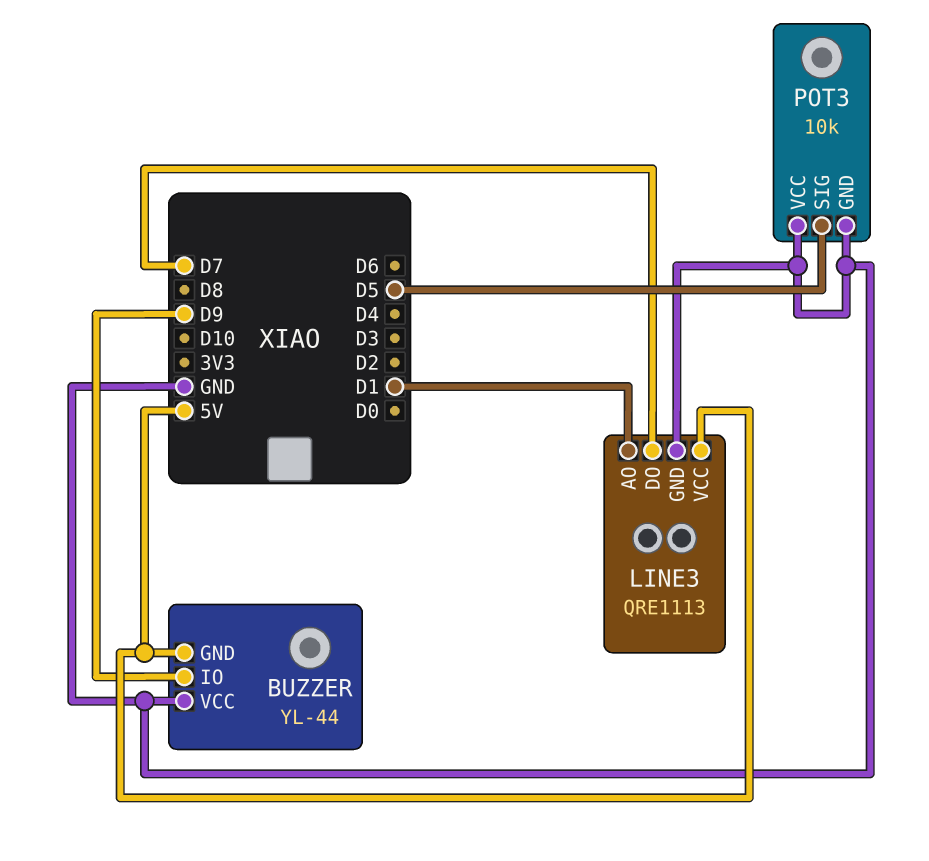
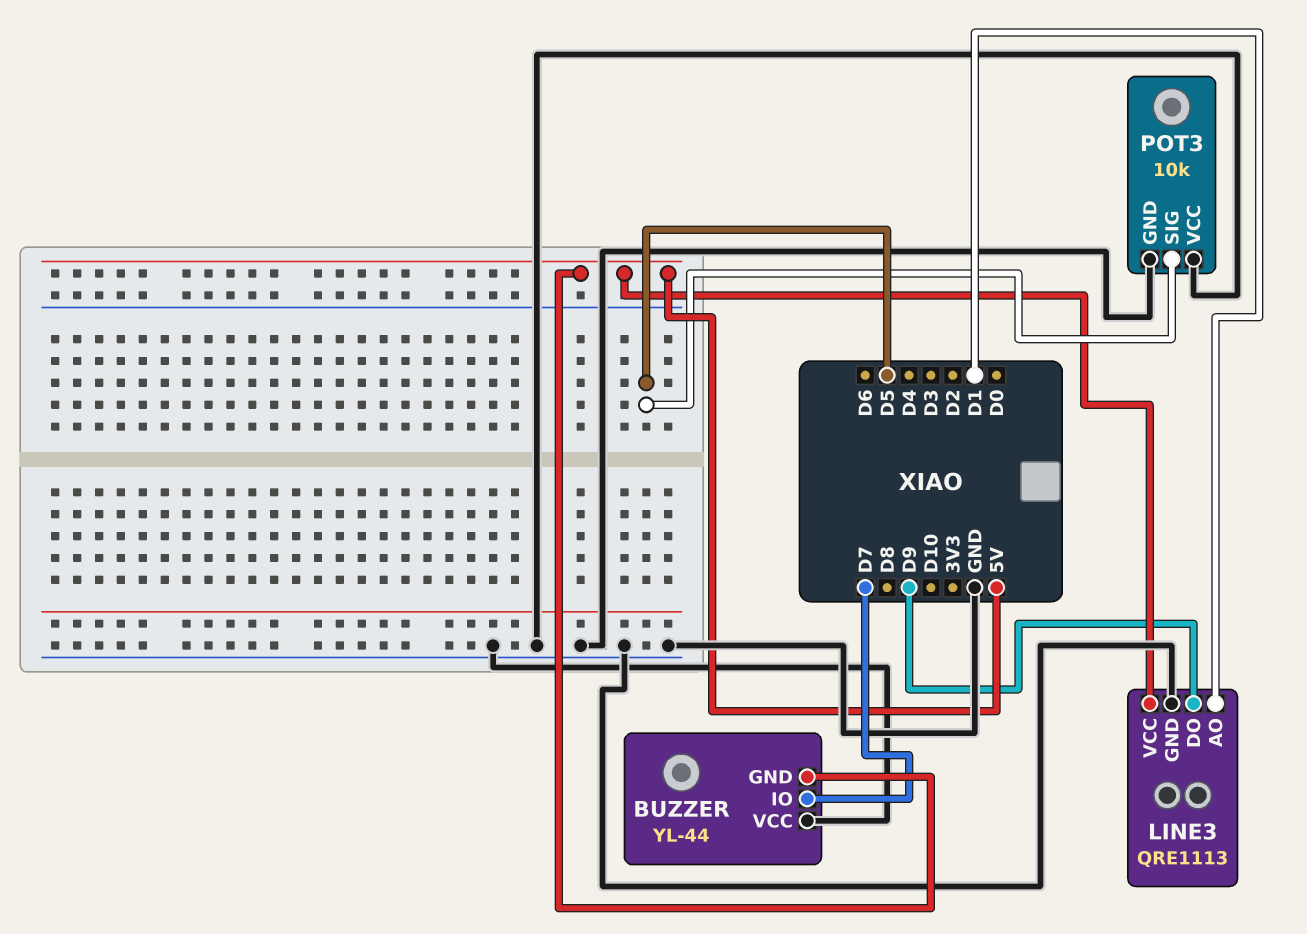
BUZZER pin IO: D9 -> D7
LINE3 pin DO: D7 -> D9

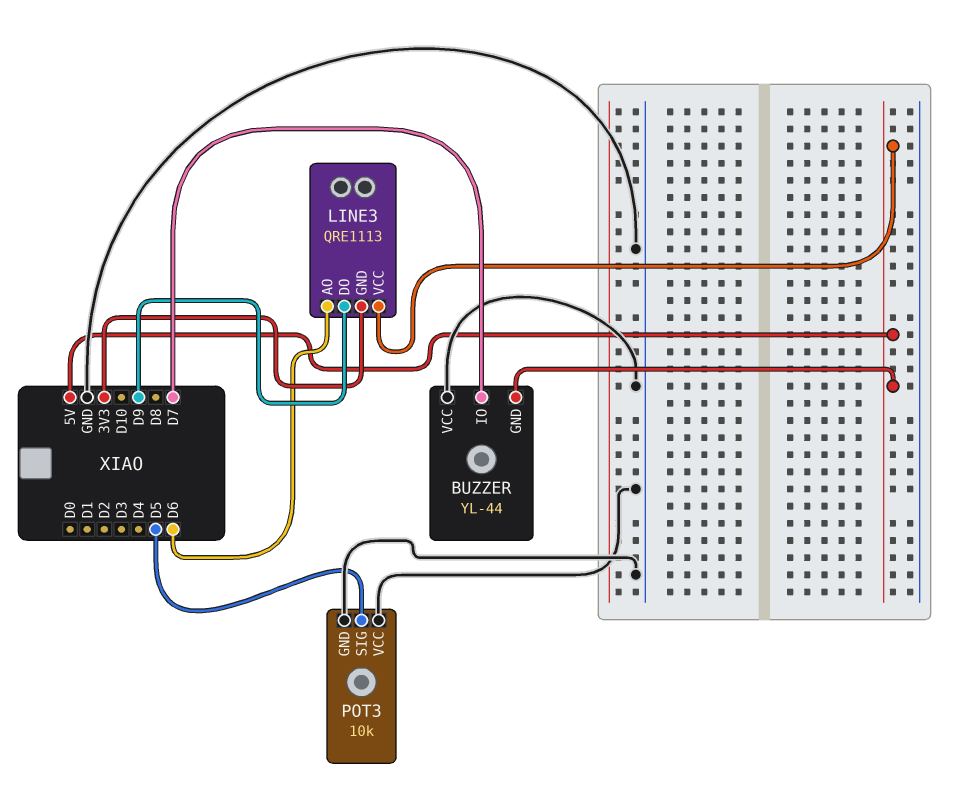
LINE3 pin AO: D1 -> D6
LINE3 pin GND: GND -> 3V3

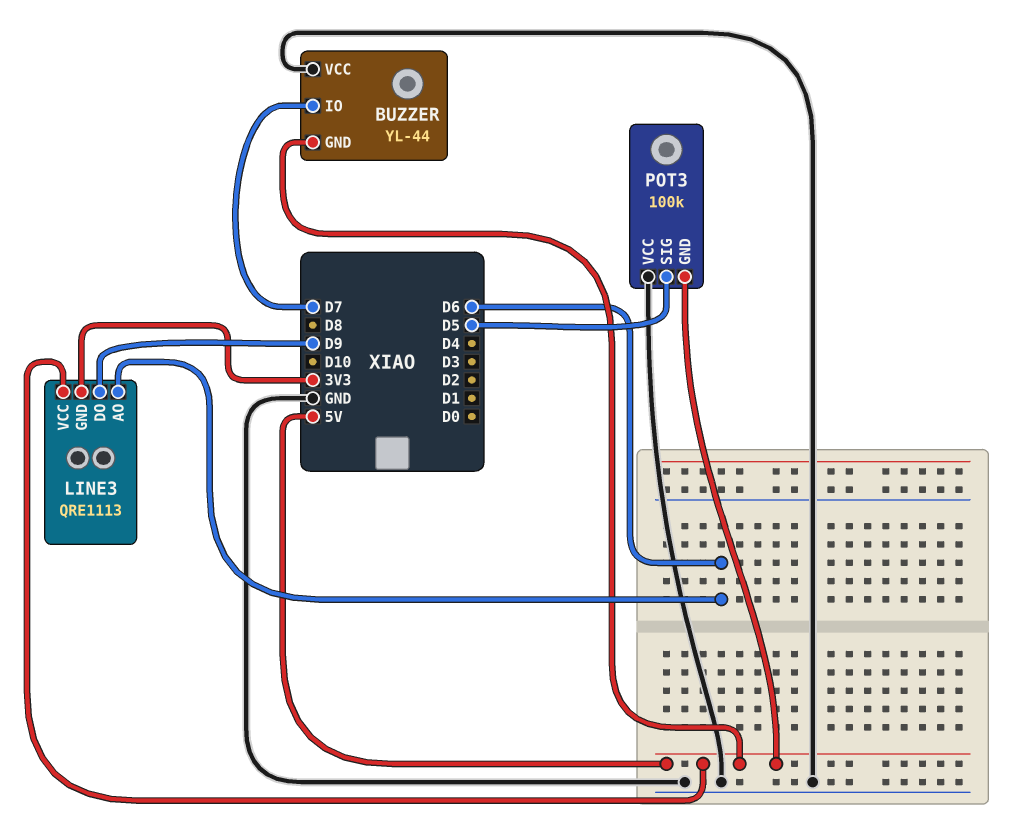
POT3: 10k -> 100k
POT3 pin GND: GND -> 5V

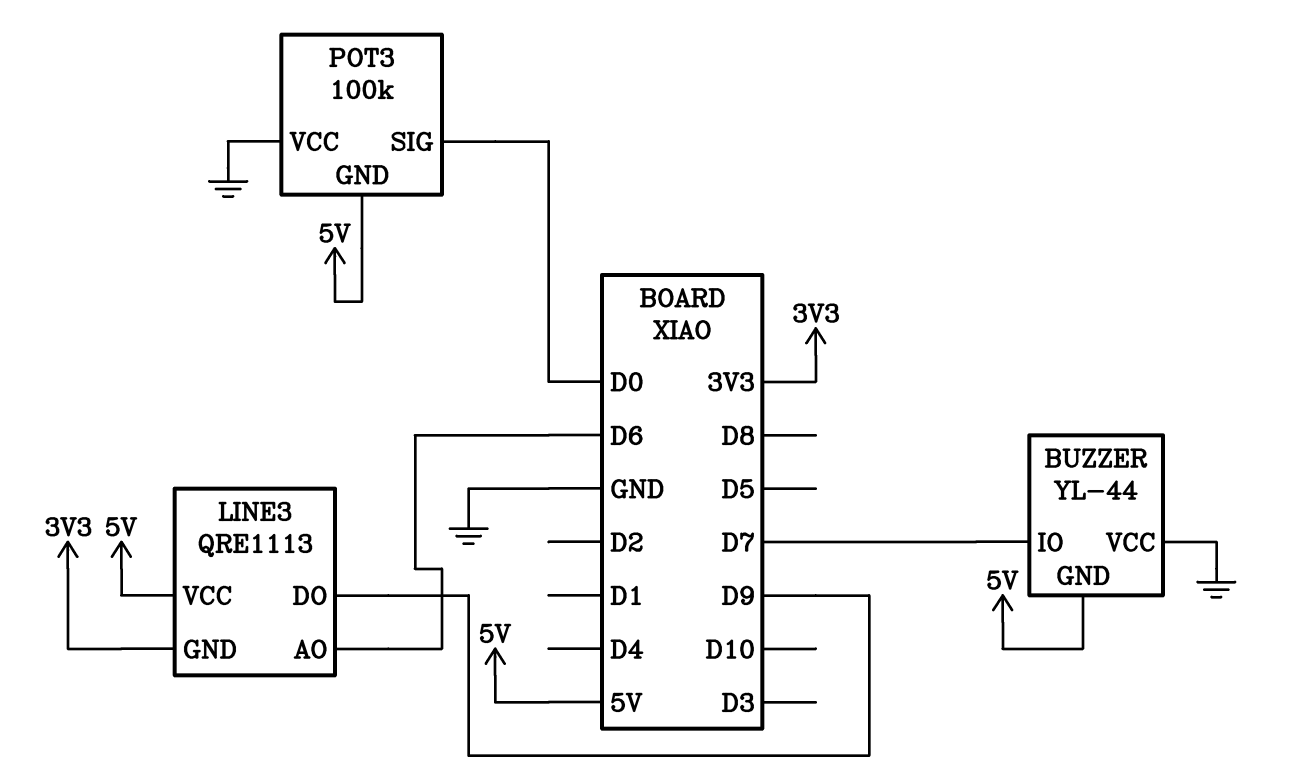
POT3 pin SIG: D5 -> D0

